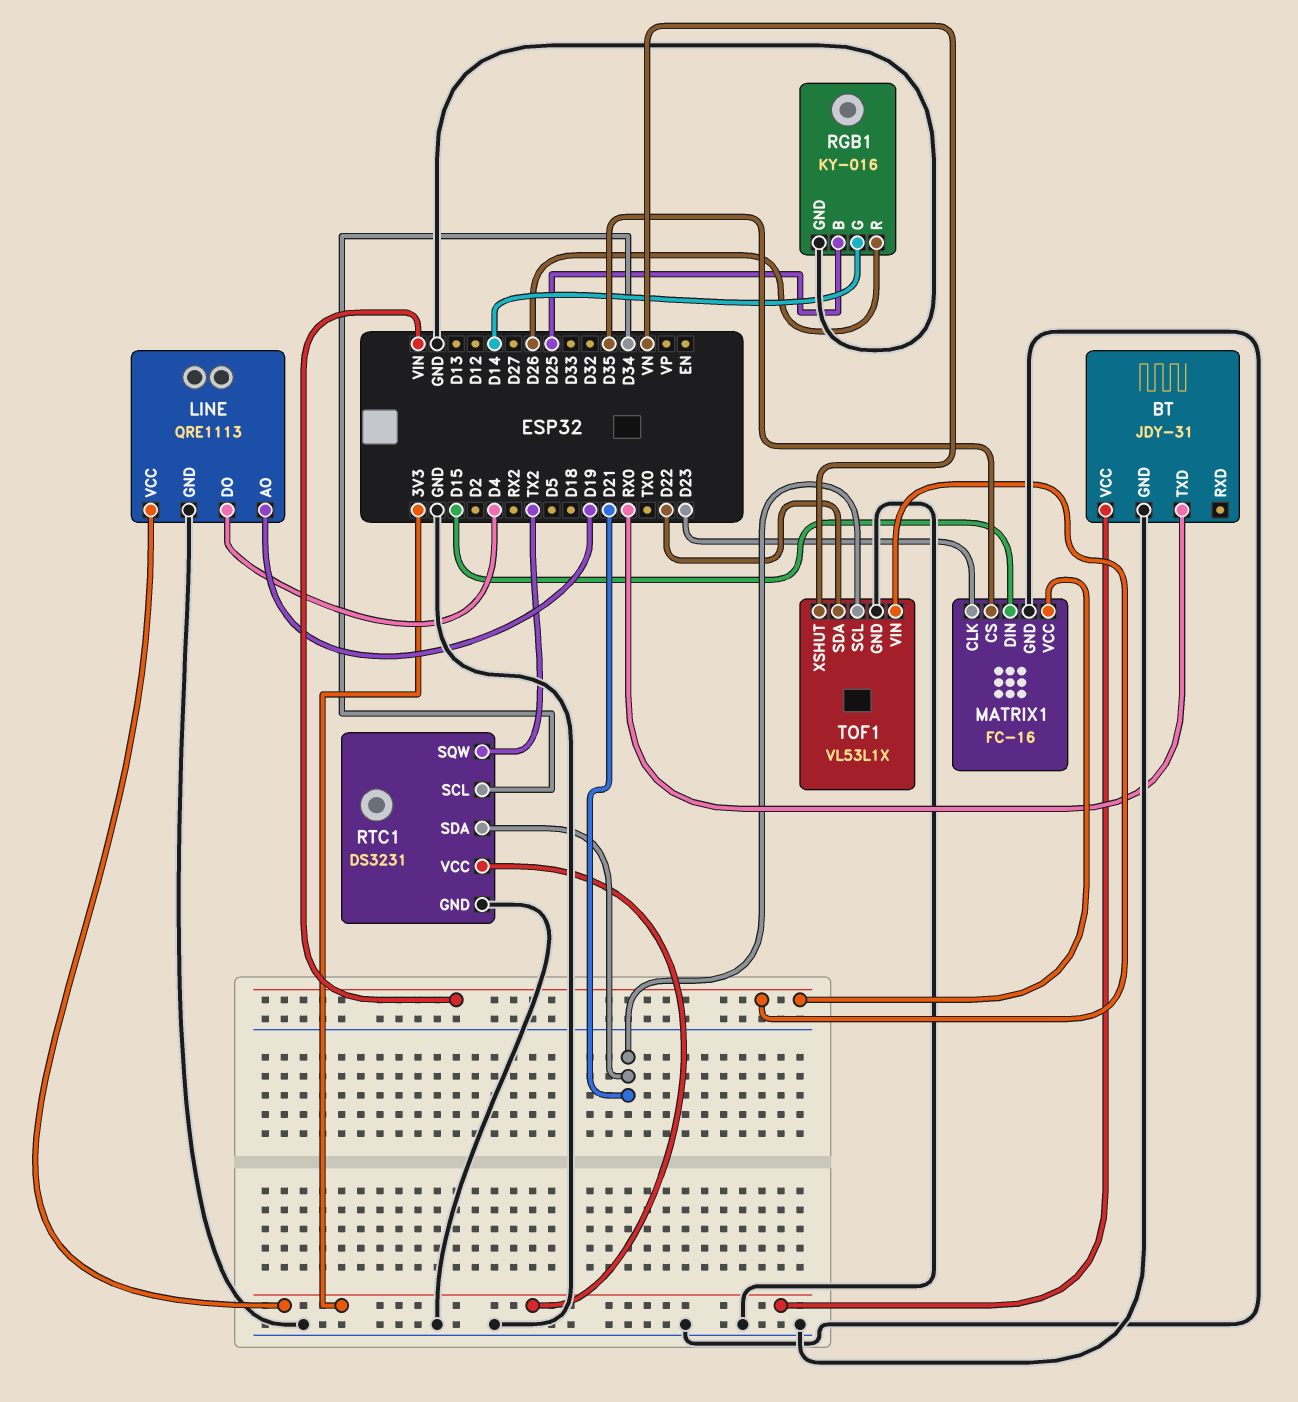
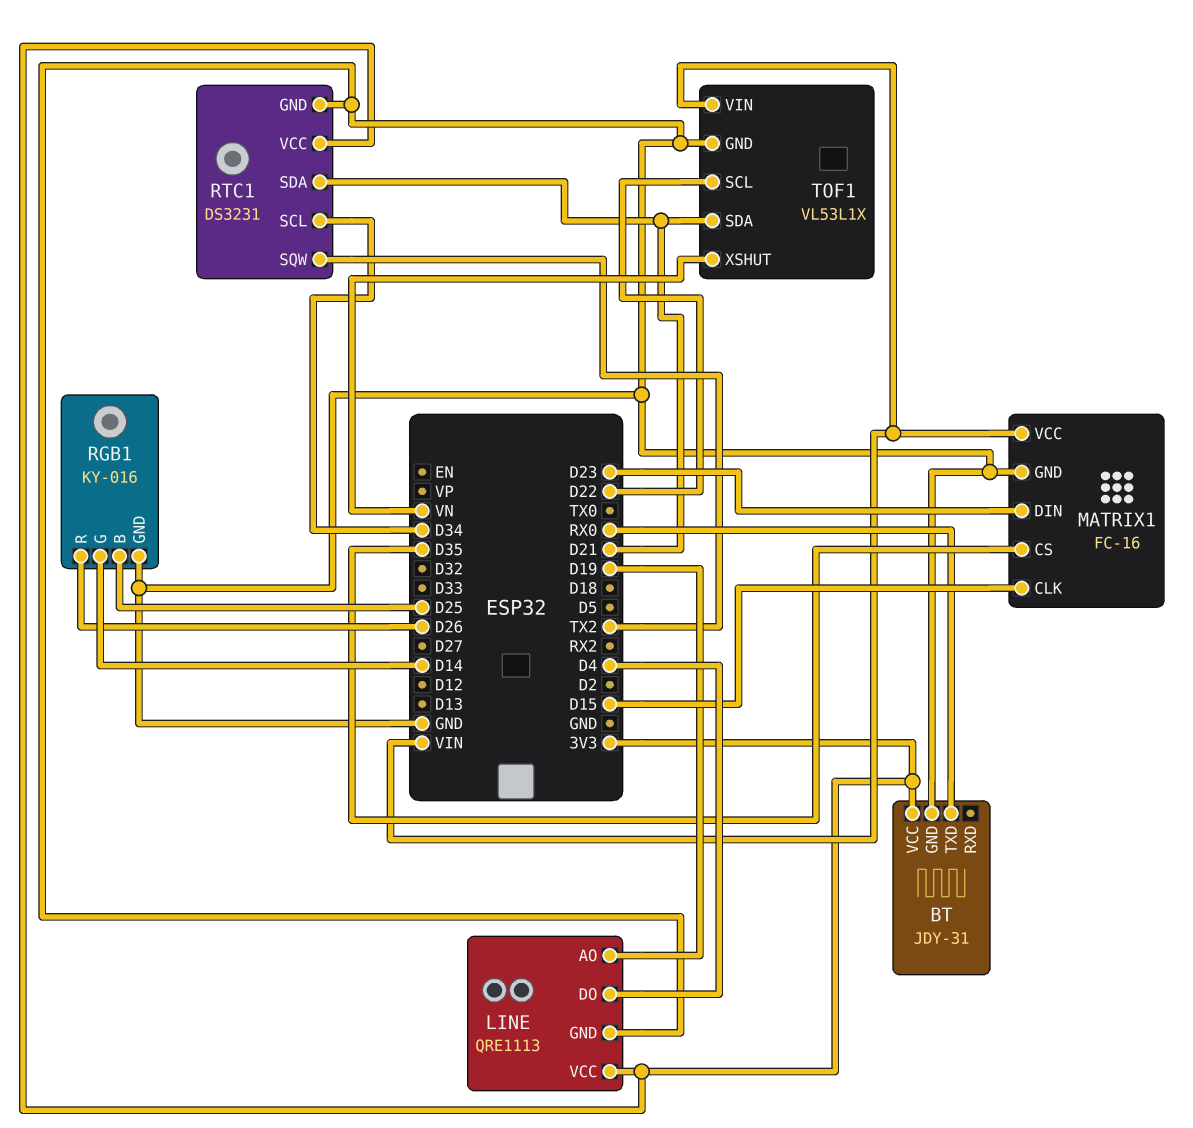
MATRIX1 pin CLK: D23 -> D15
MATRIX1 pin DIN: D15 -> D23
TOF1 pin SCL: D21 -> D22
TOF1 pin SDA: D22 -> D21

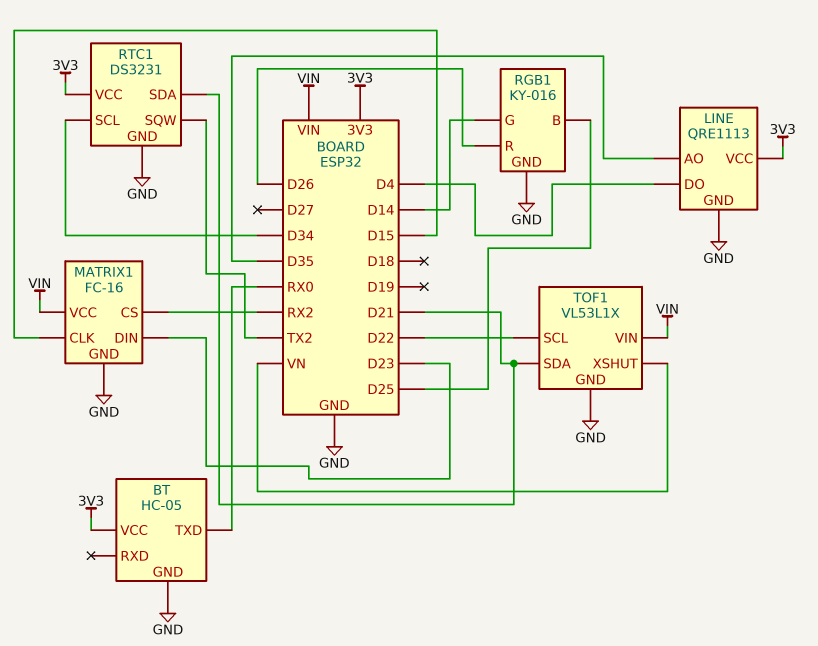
BT: JDY-31 -> HC-05
LINE pin AO: D19 -> D35
MATRIX1 pin CS: D35 -> RX2

